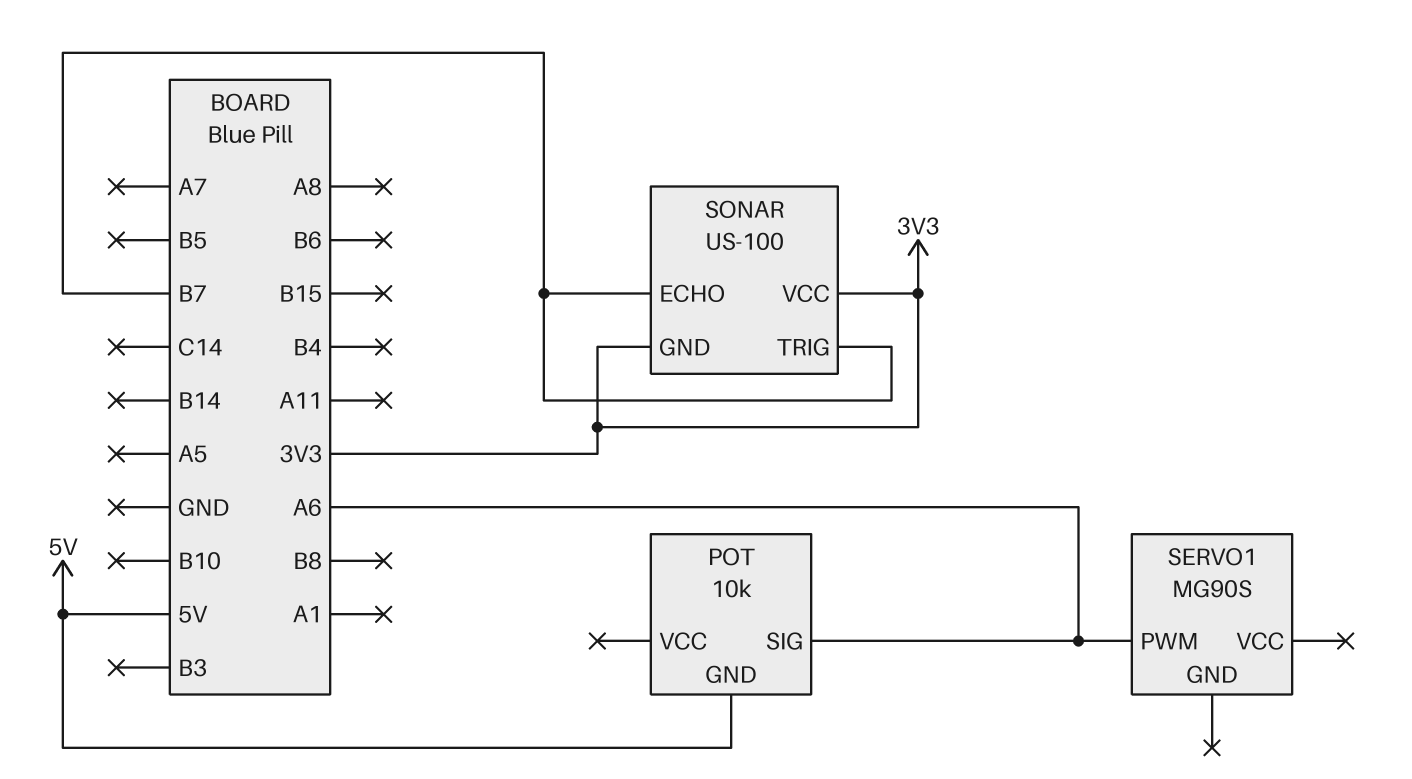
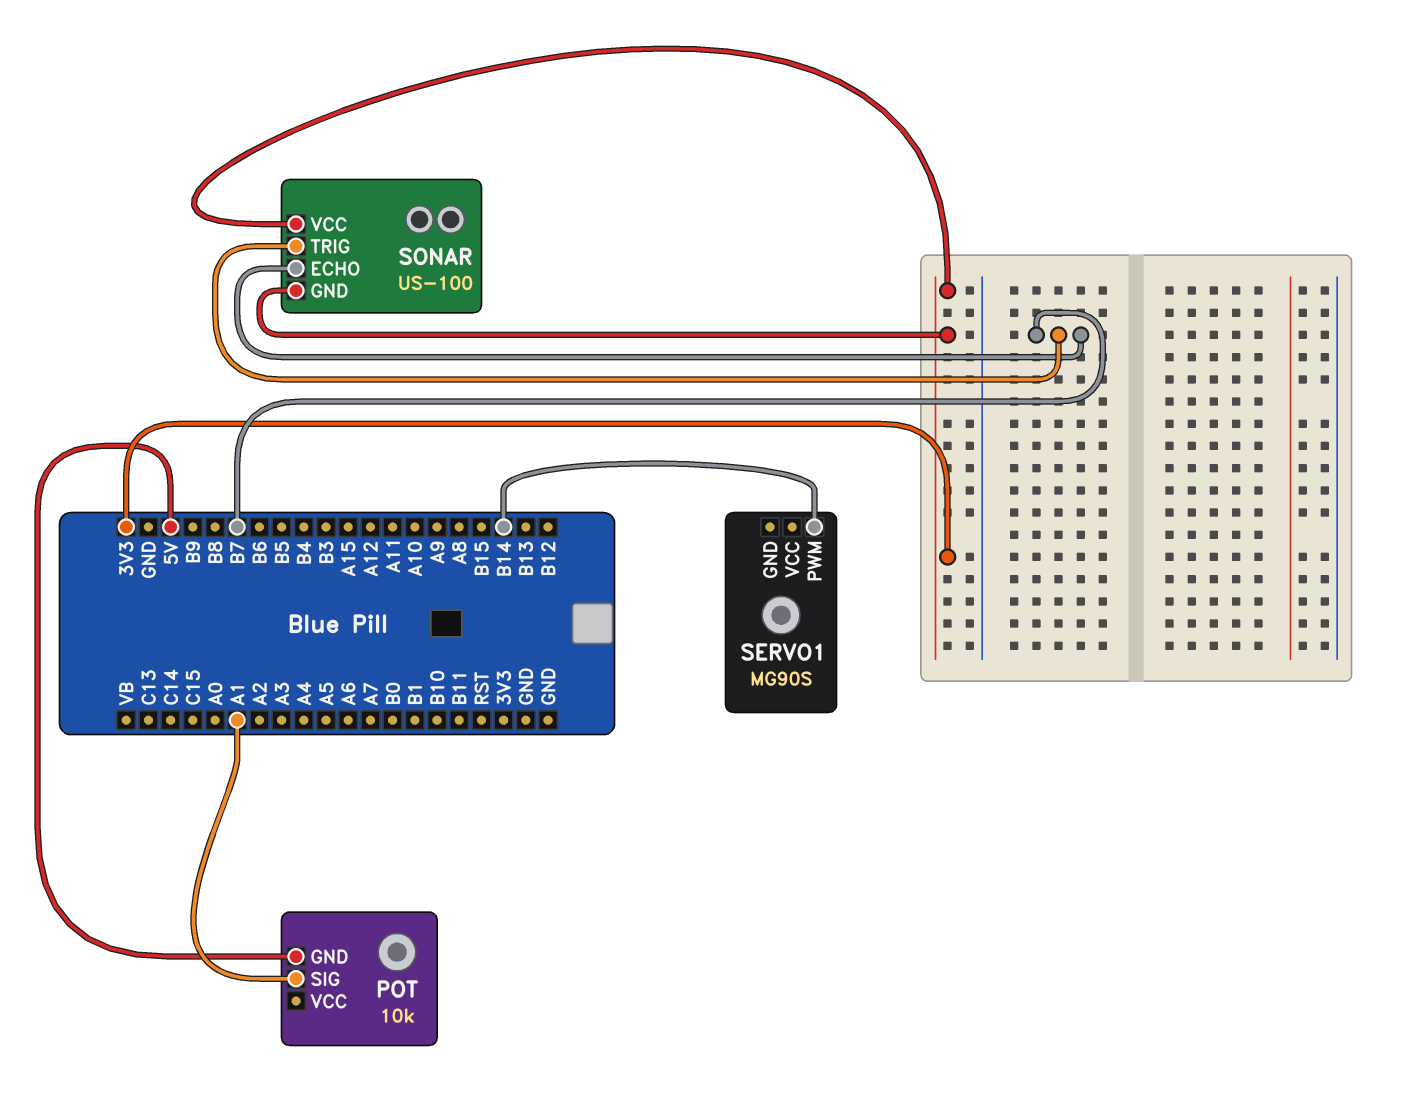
POT pin SIG: A6 -> A1
SERVO1 pin PWM: A6 -> B14

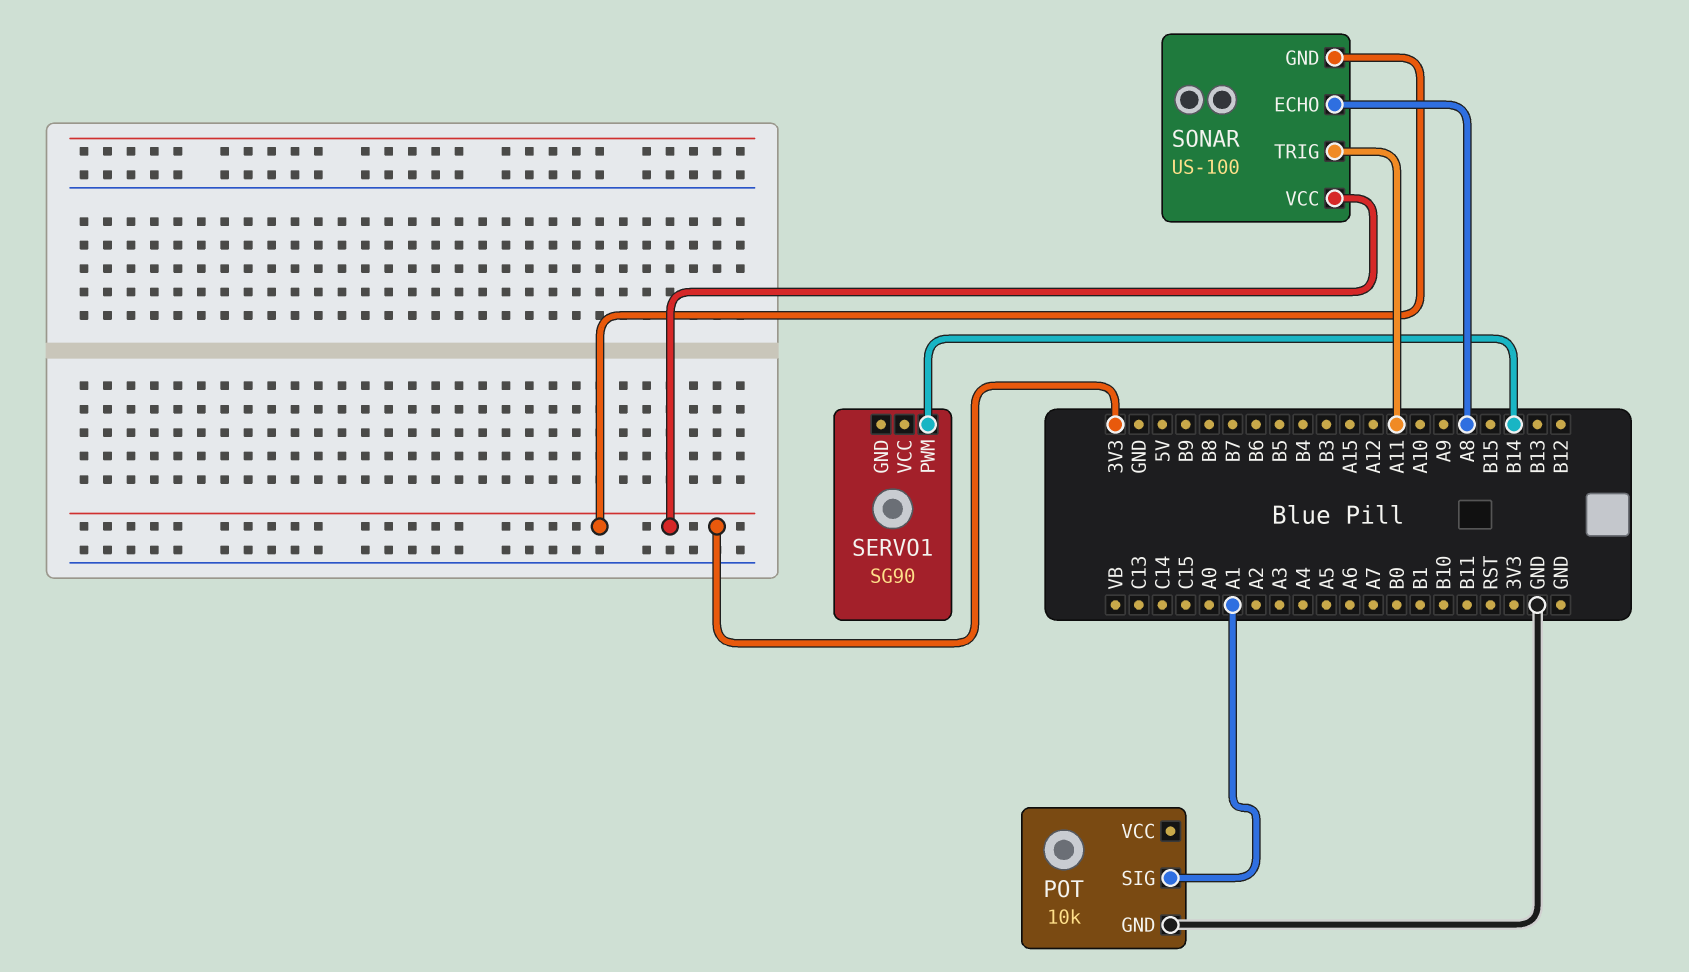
POT pin GND: 5V -> GND
SERVO1: MG90S -> SG90
SONAR pin ECHO: B7 -> A8
SONAR pin TRIG: B7 -> A11

